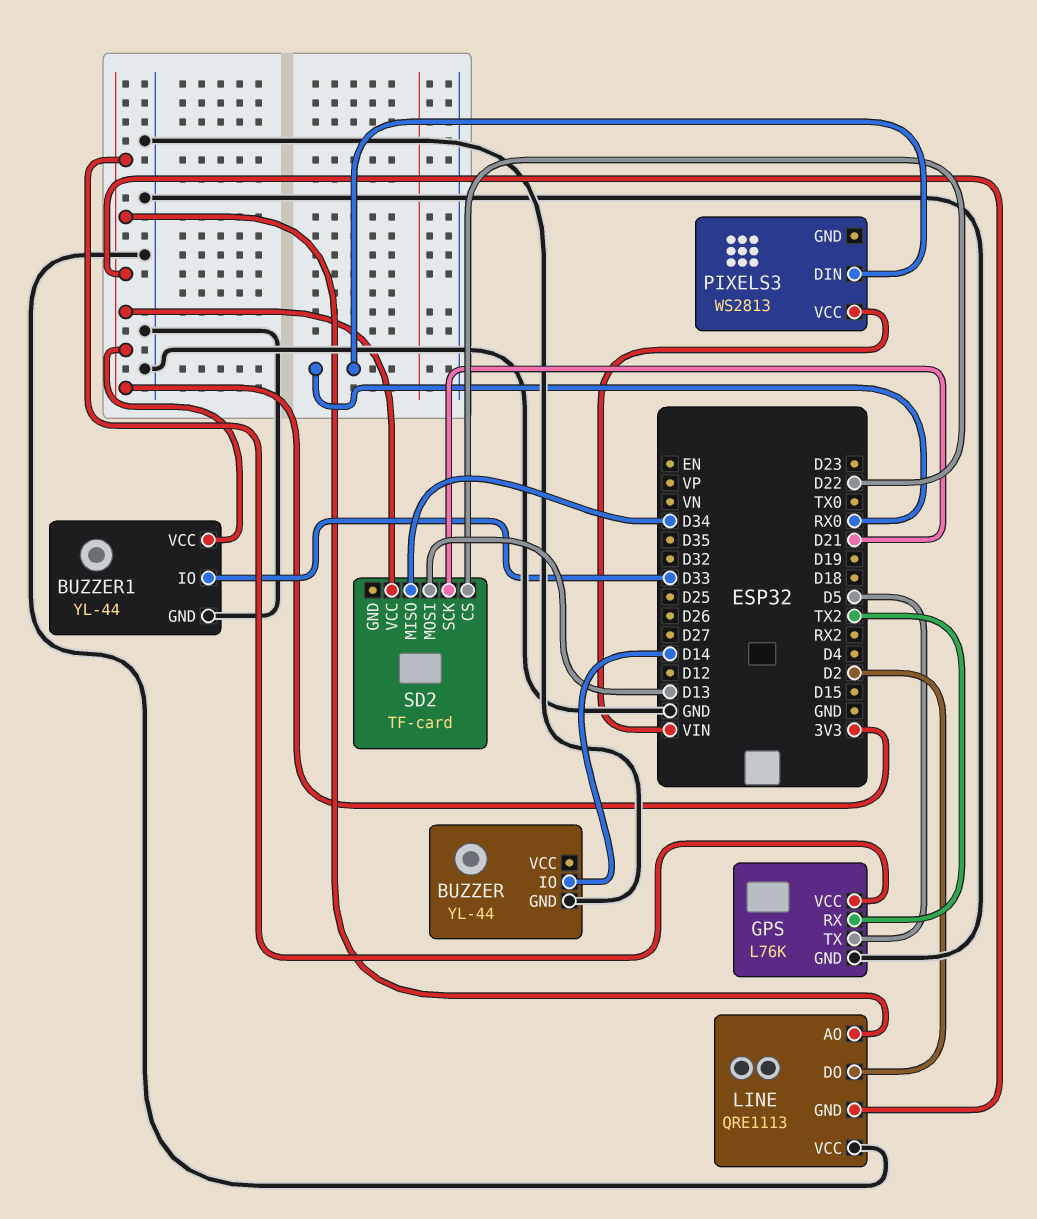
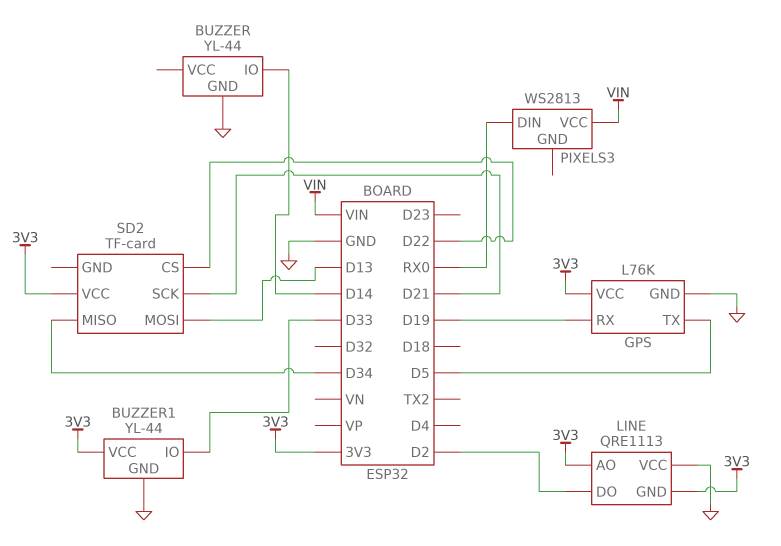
GPS pin RX: TX2 -> D19

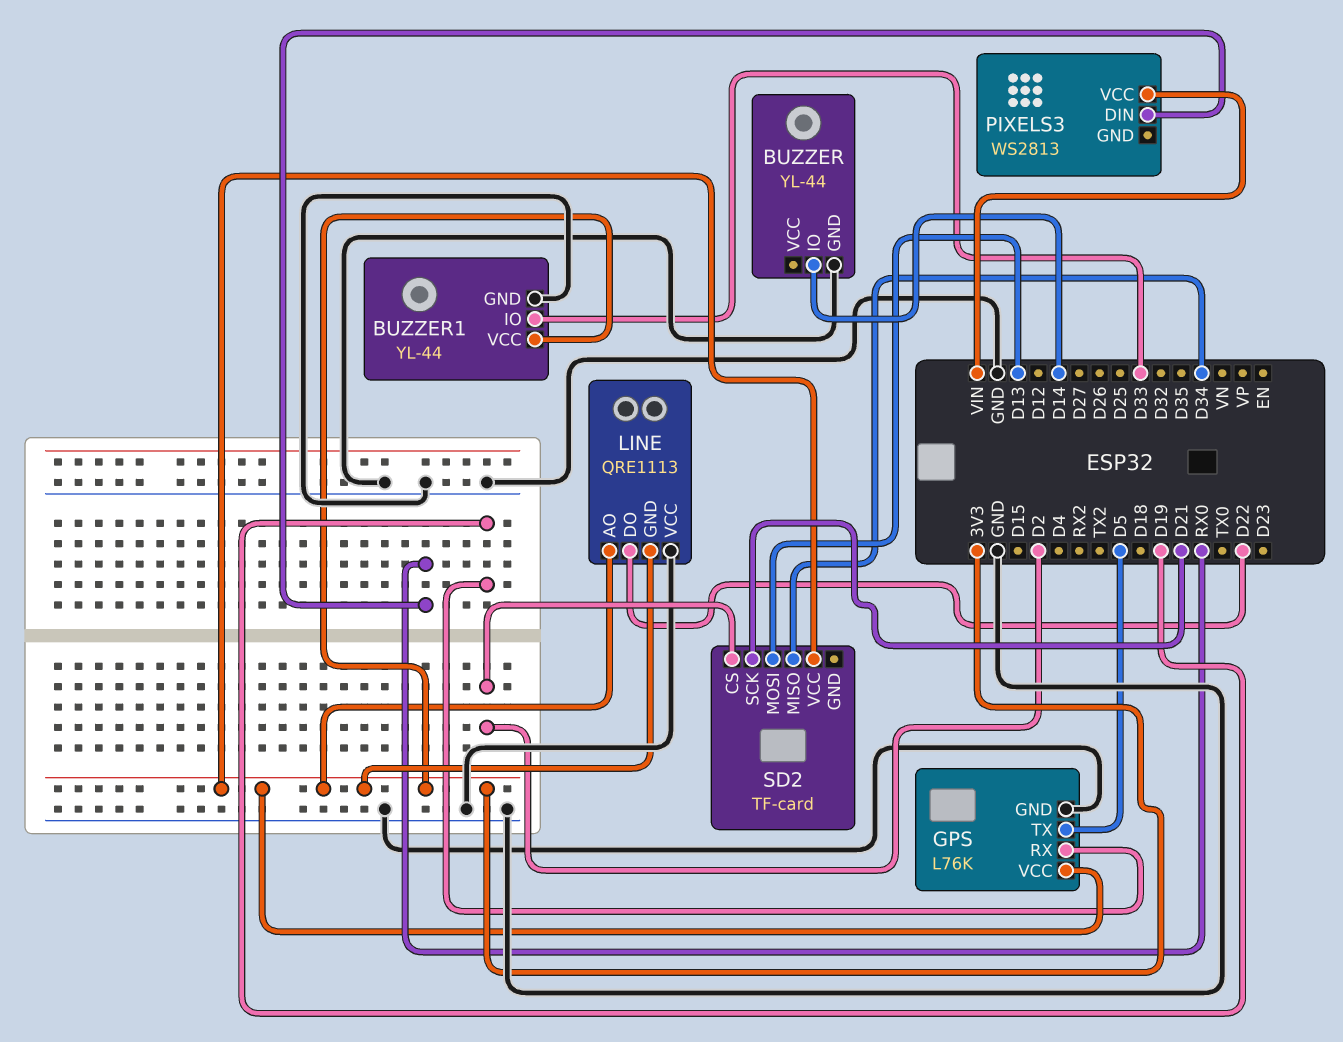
LINE pin DO: D2 -> D22
SD2 pin CS: D22 -> D2

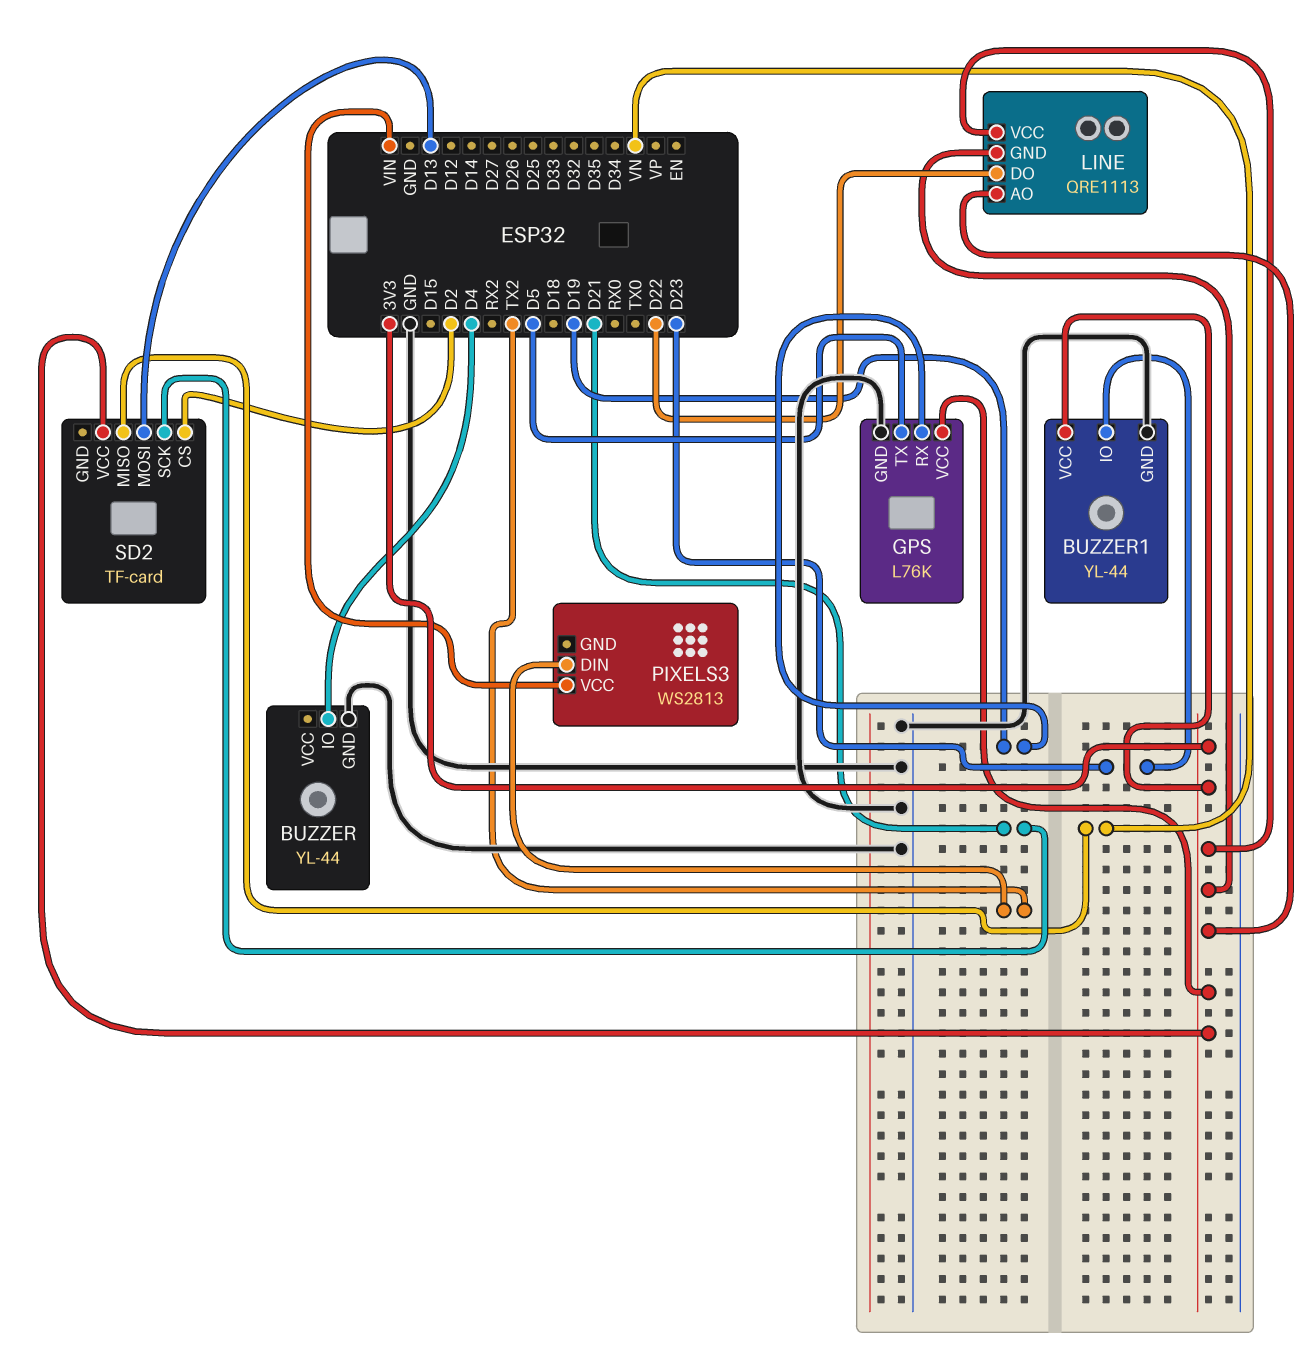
BUZZER pin IO: D14 -> D4
BUZZER1 pin IO: D33 -> D23
LINE pin VCC: GND -> 3V3
PIXELS3 pin DIN: RX0 -> TX2
SD2 pin MISO: D34 -> VN

